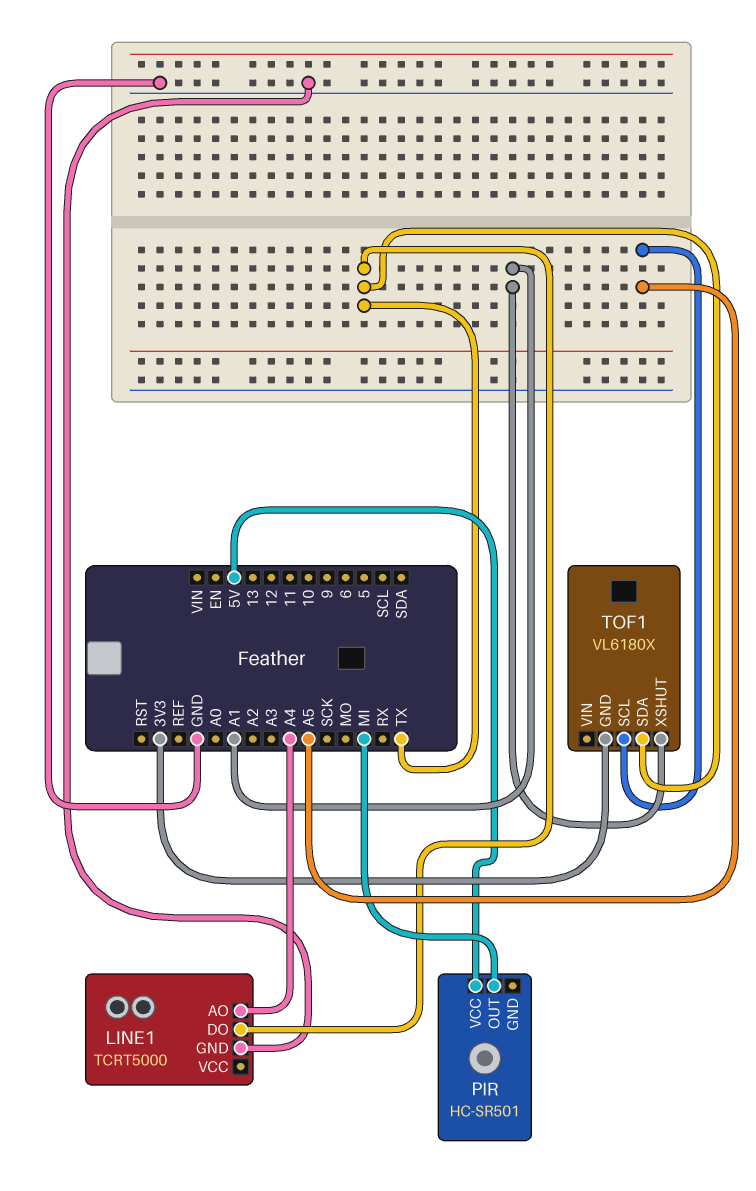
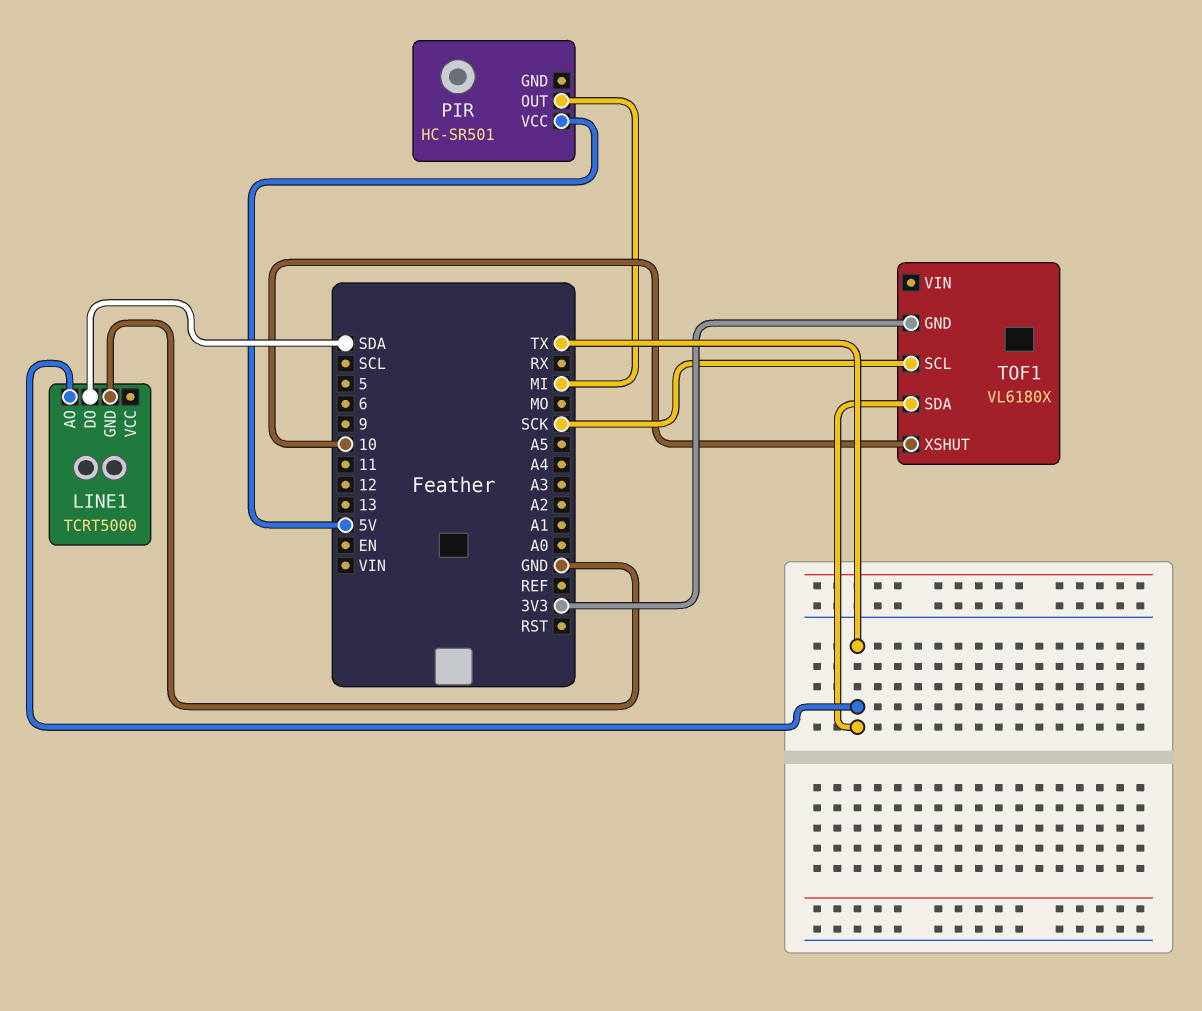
LINE1 pin AO: A4 -> TX
LINE1 pin DO: TX -> SDA
TOF1 pin SCL: A5 -> SCK
TOF1 pin XSHUT: A1 -> 10

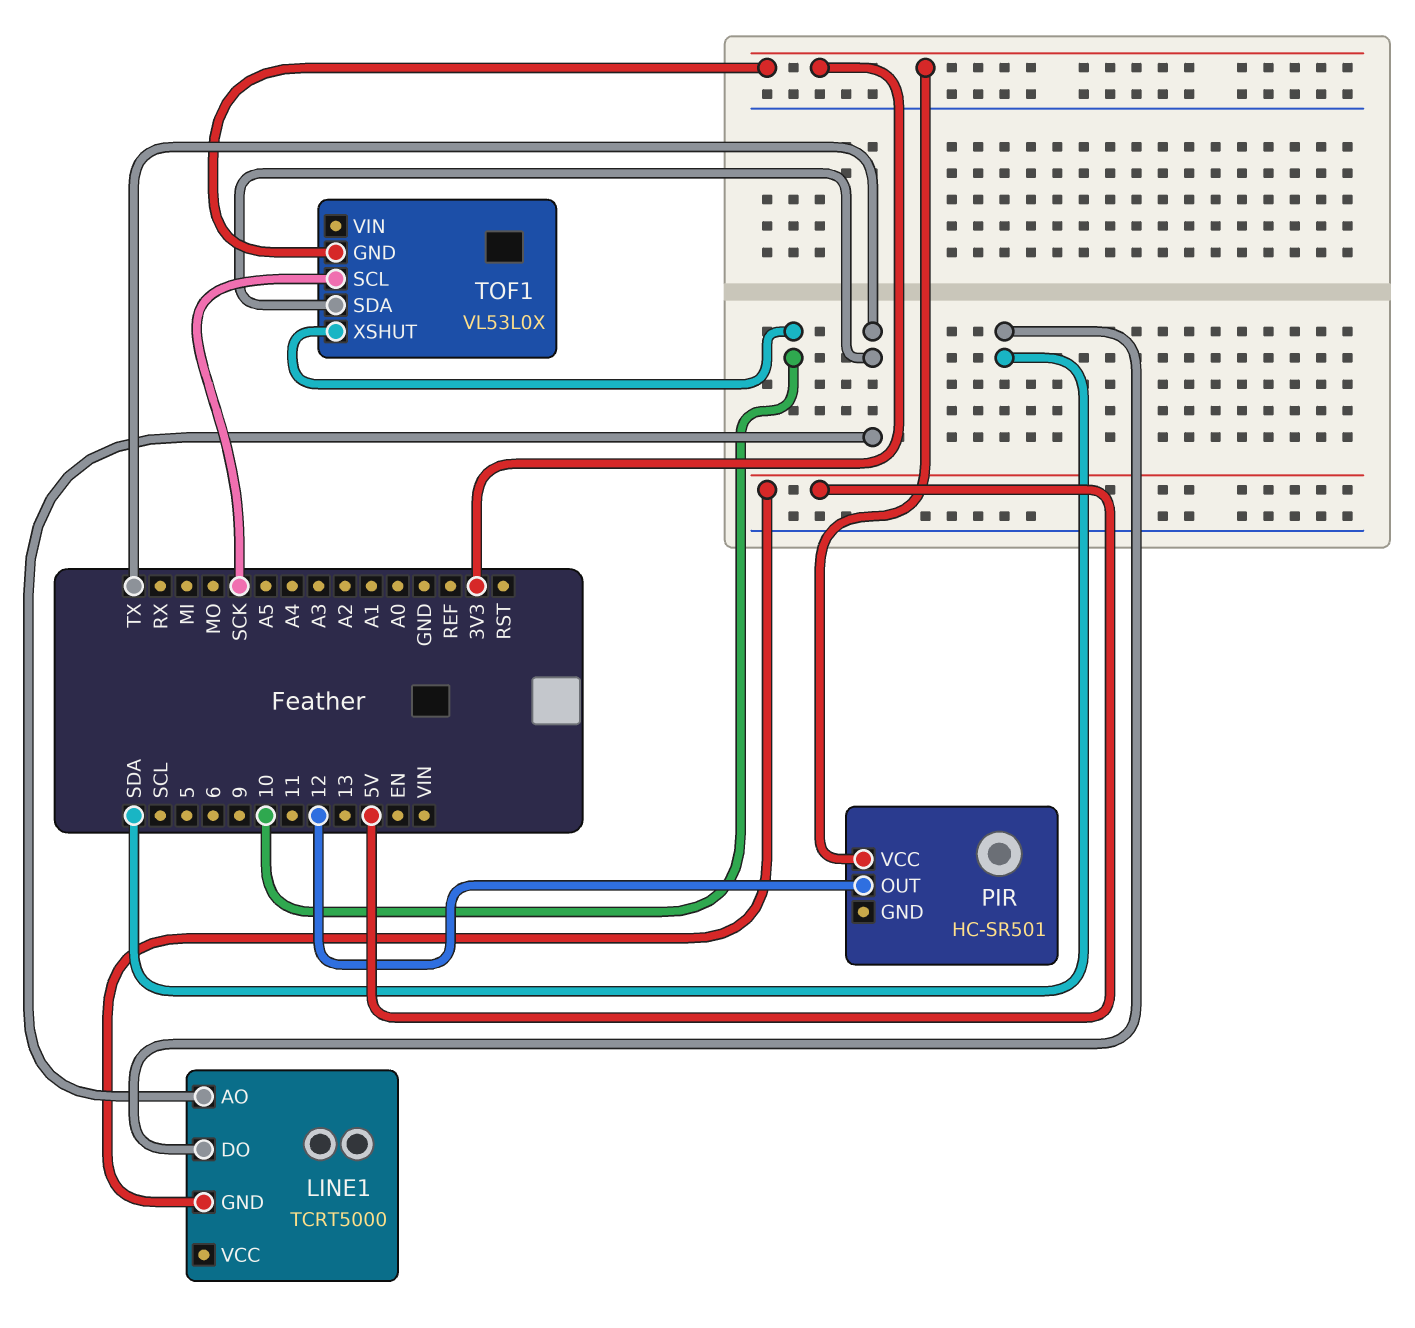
LINE1 pin GND: GND -> 5V
PIR pin OUT: MI -> 12
PIR pin VCC: 5V -> 3V3
TOF1: VL6180X -> VL53L0X

